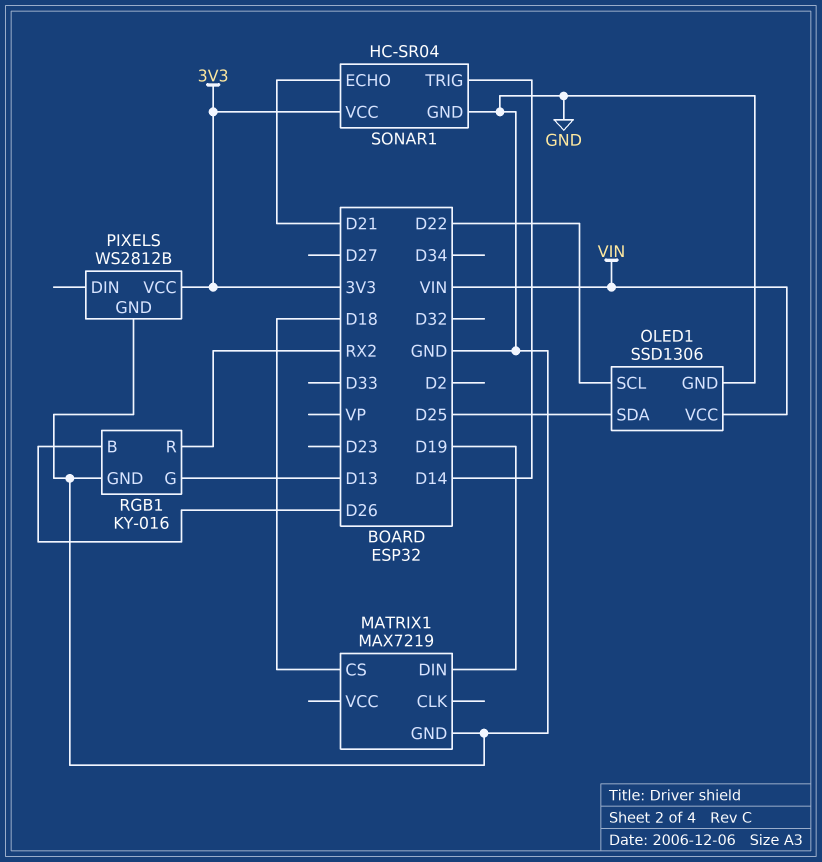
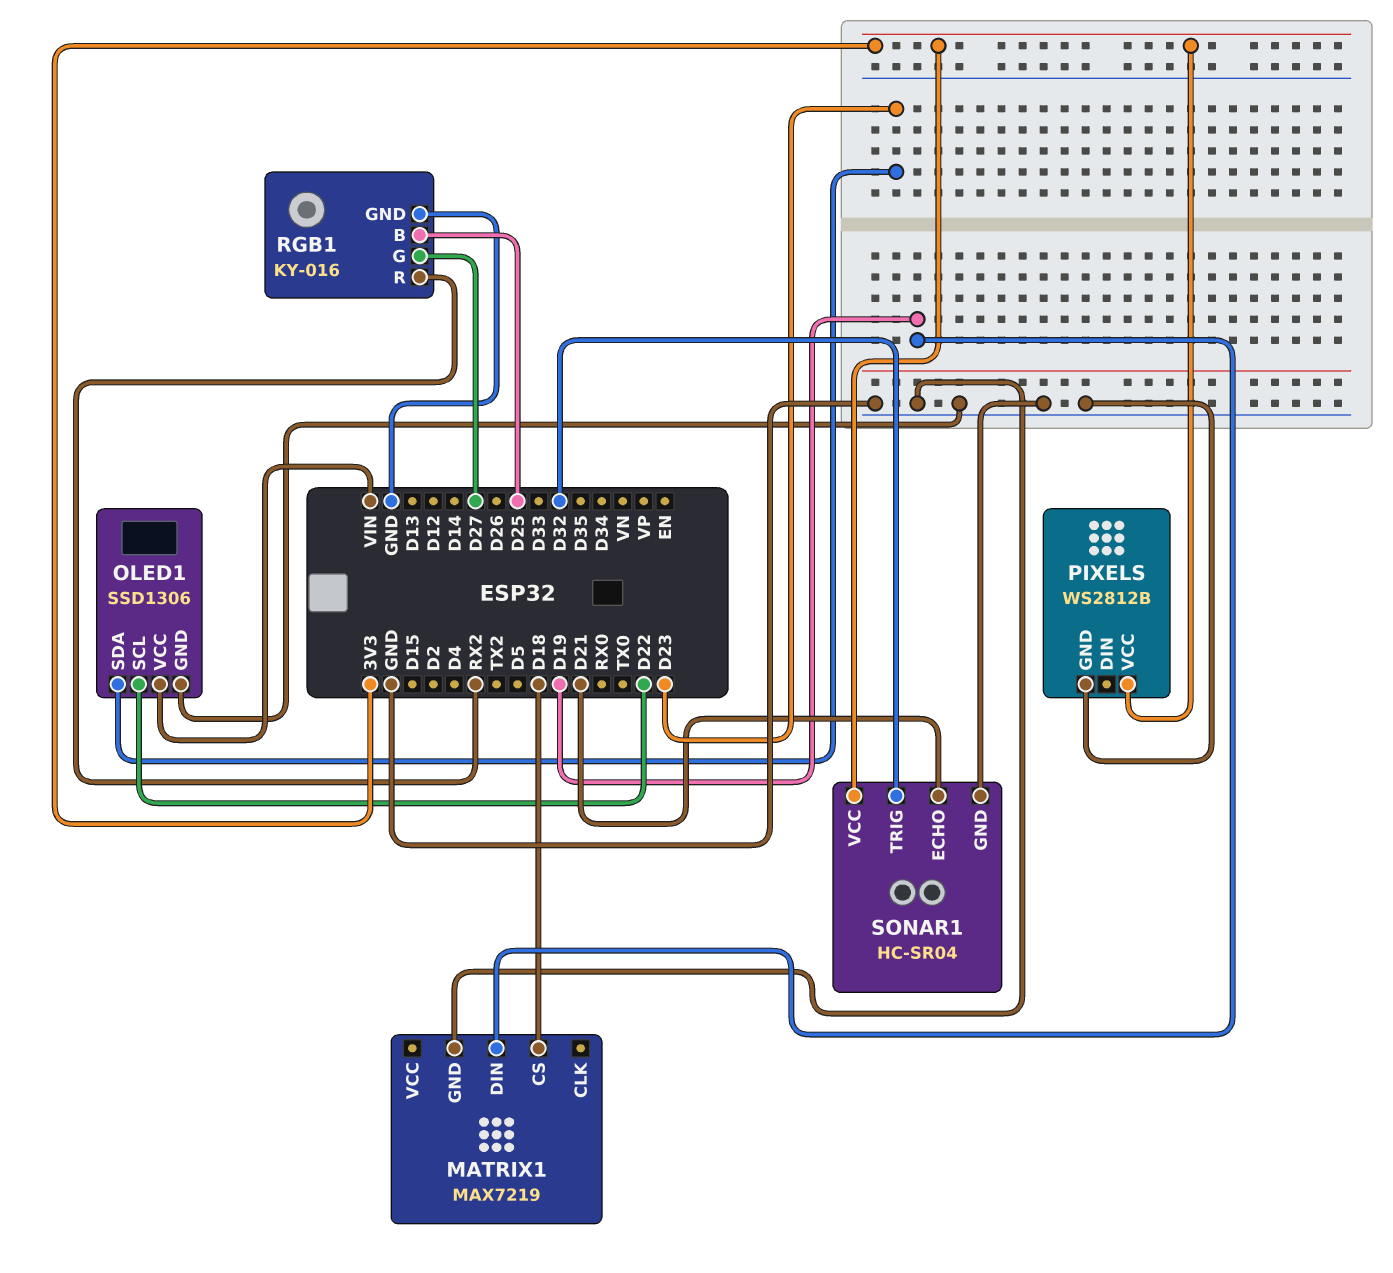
OLED1 pin SDA: D25 -> D23
RGB1 pin B: D26 -> D25
RGB1 pin G: D13 -> D27
SONAR1 pin TRIG: D14 -> D32

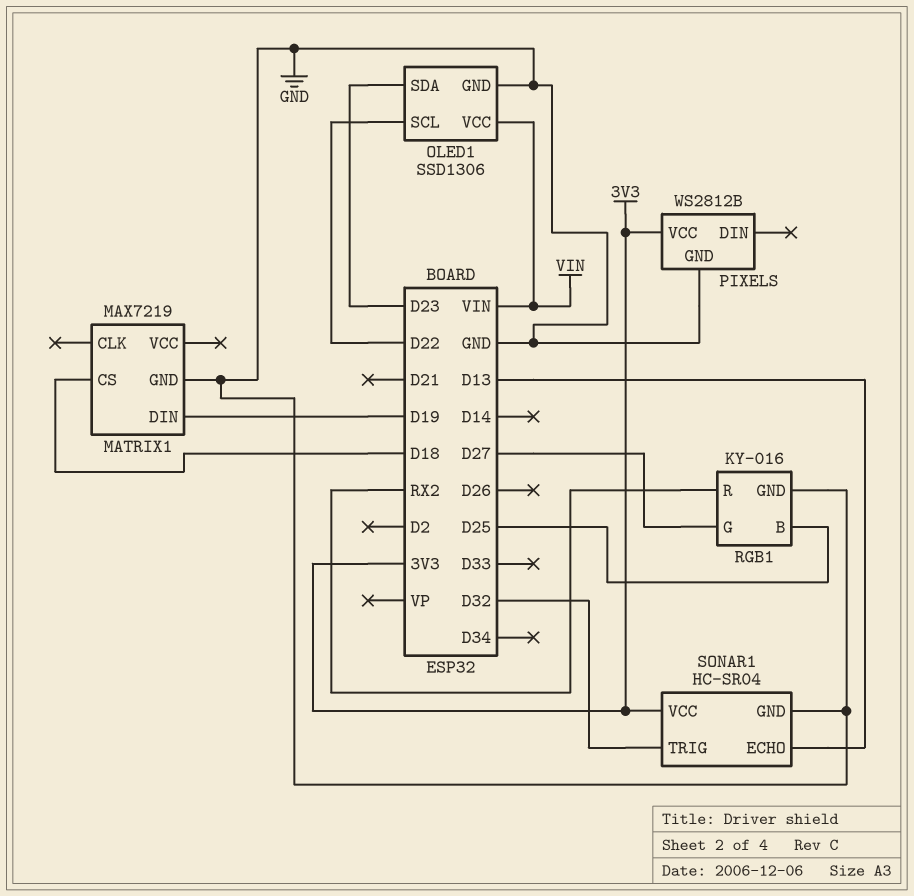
SONAR1 pin ECHO: D21 -> D13

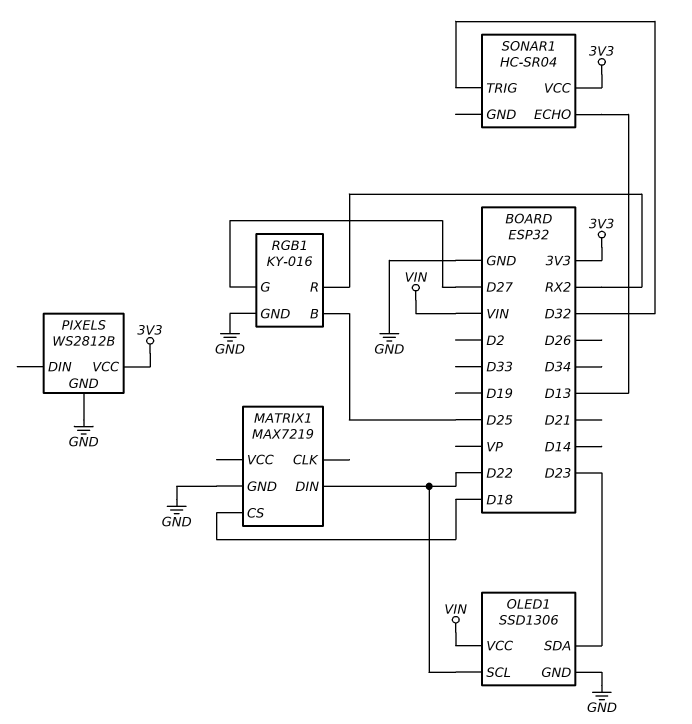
MATRIX1 pin DIN: D19 -> D22
SONAR1 pin GND: GND -> none

